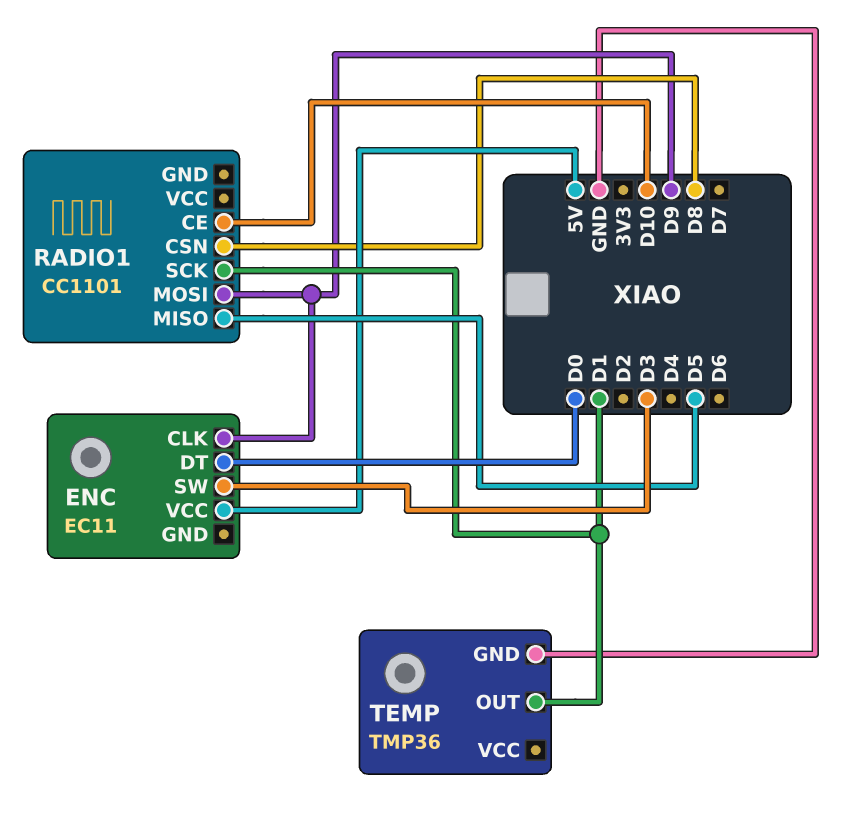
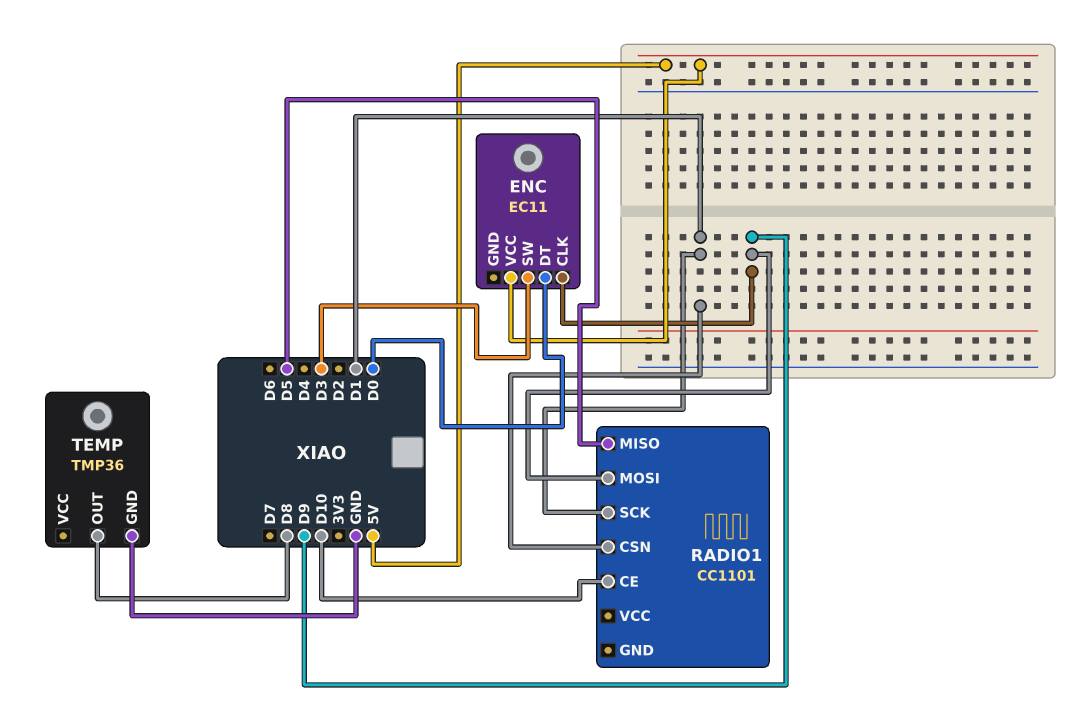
RADIO1 pin CSN: D8 -> D1
TEMP pin OUT: D1 -> D8

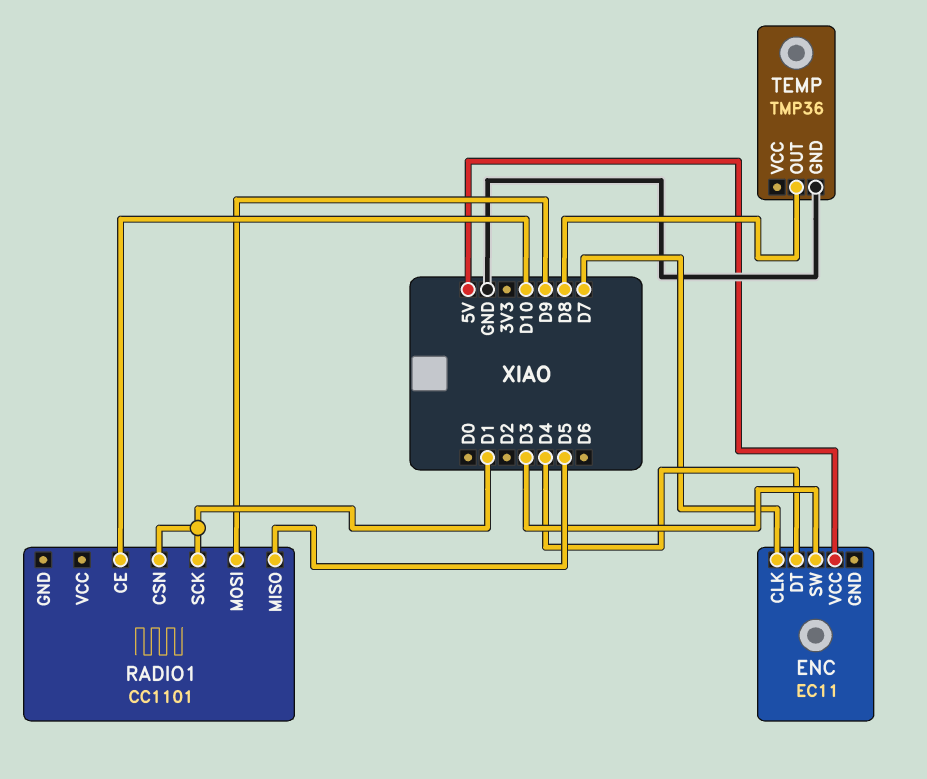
ENC pin CLK: D9 -> D7
ENC pin DT: D0 -> D4

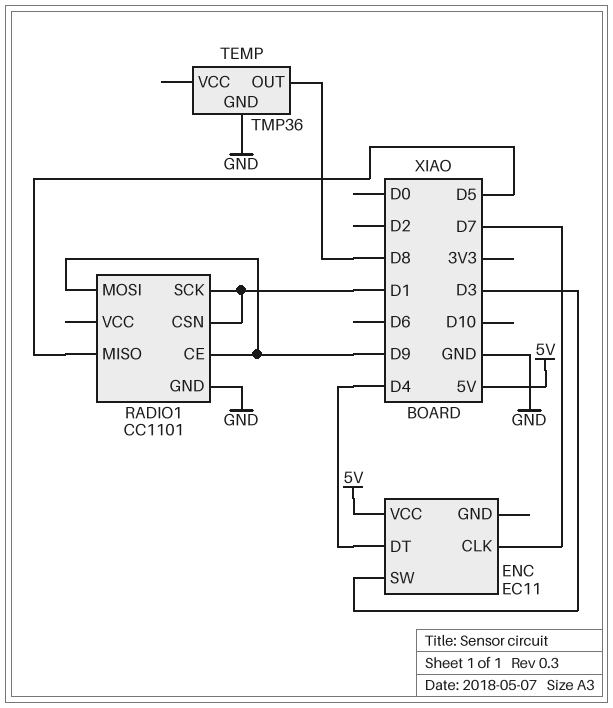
RADIO1 pin CE: D10 -> D9
RADIO1 pin GND: none -> GND

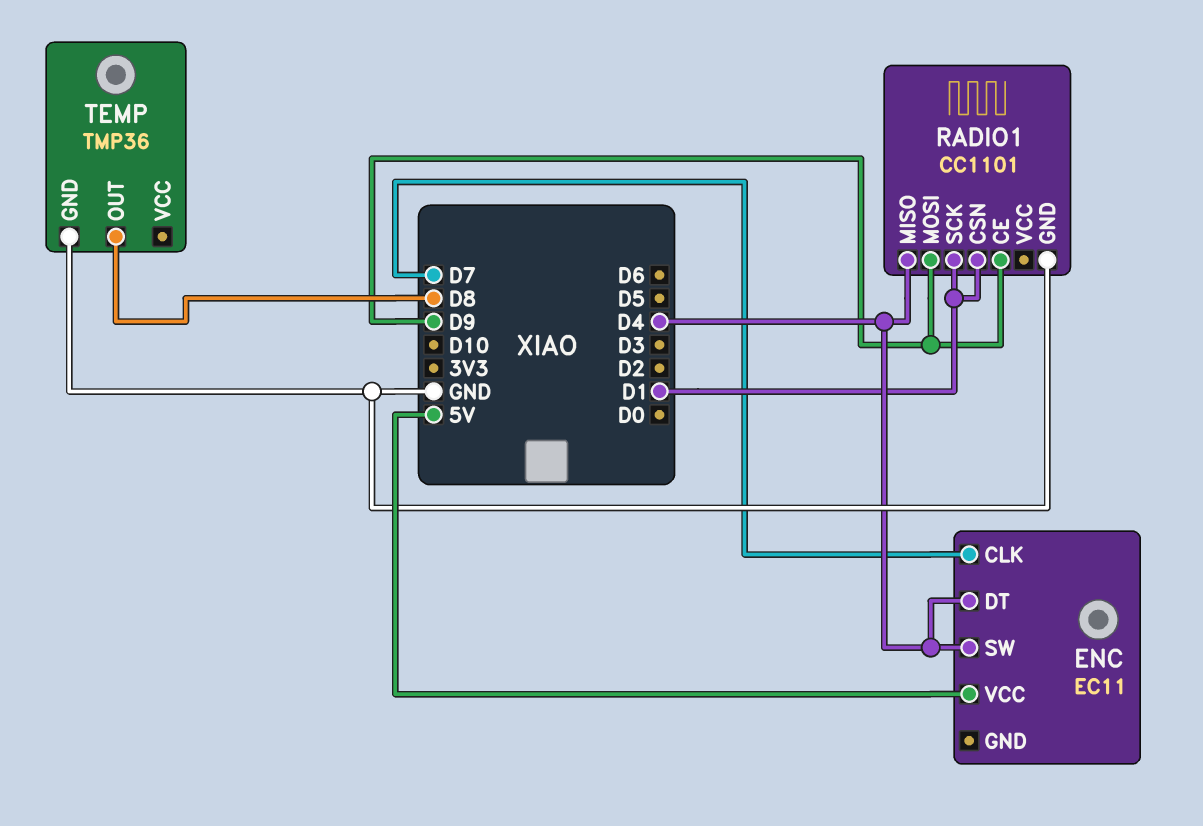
ENC pin SW: D3 -> D4
RADIO1 pin MISO: D5 -> D4

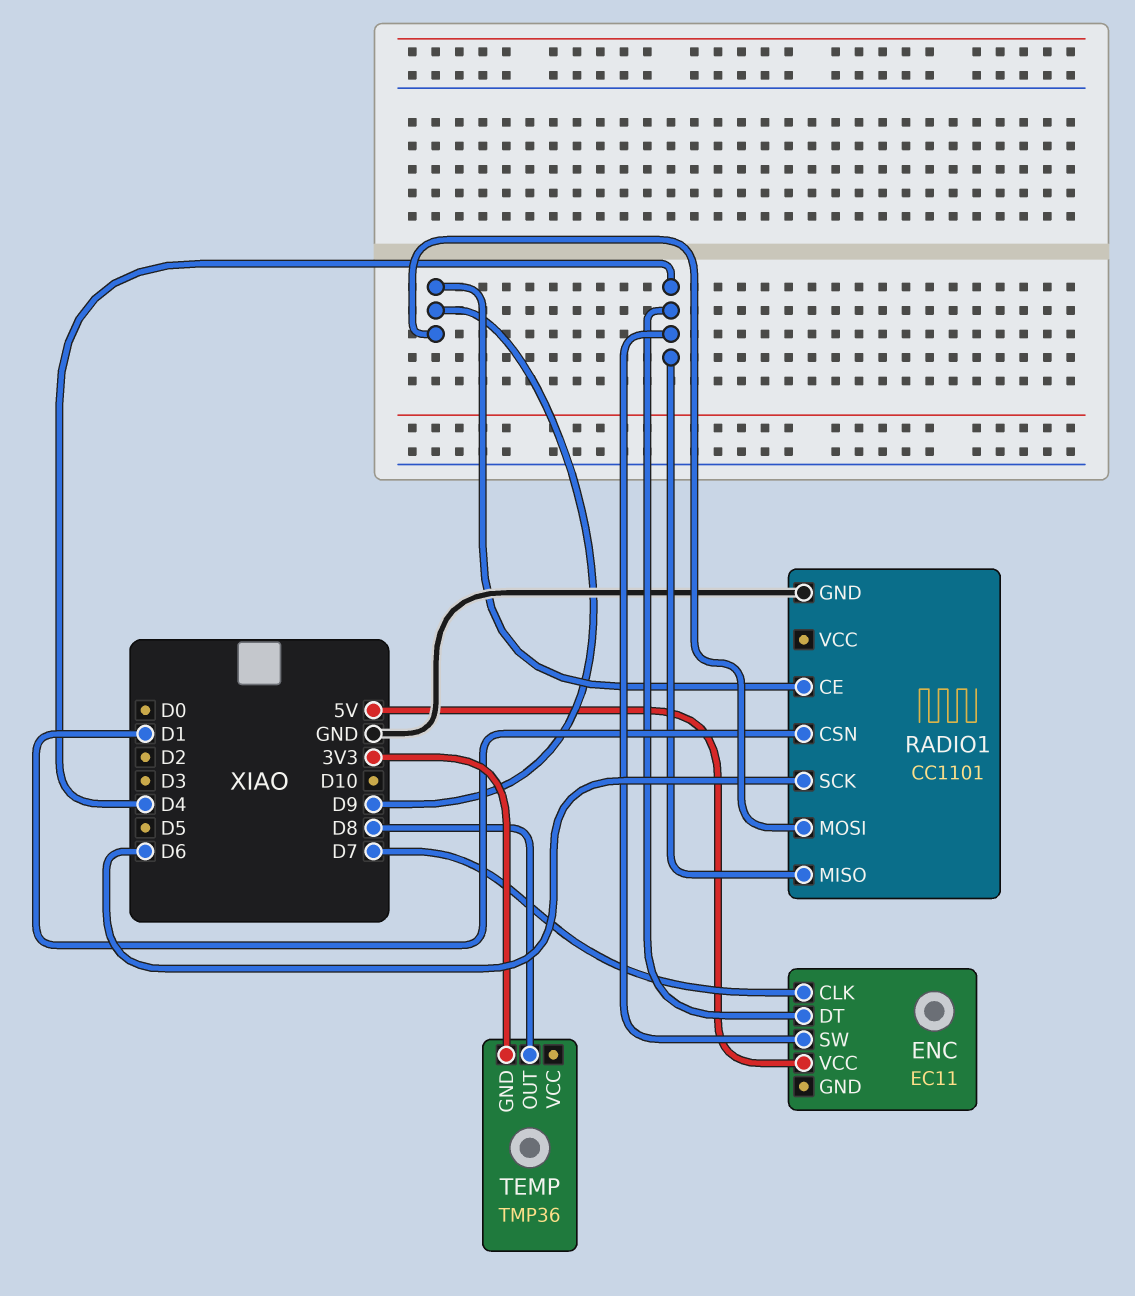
RADIO1 pin SCK: D1 -> D6
TEMP pin GND: GND -> 3V3

